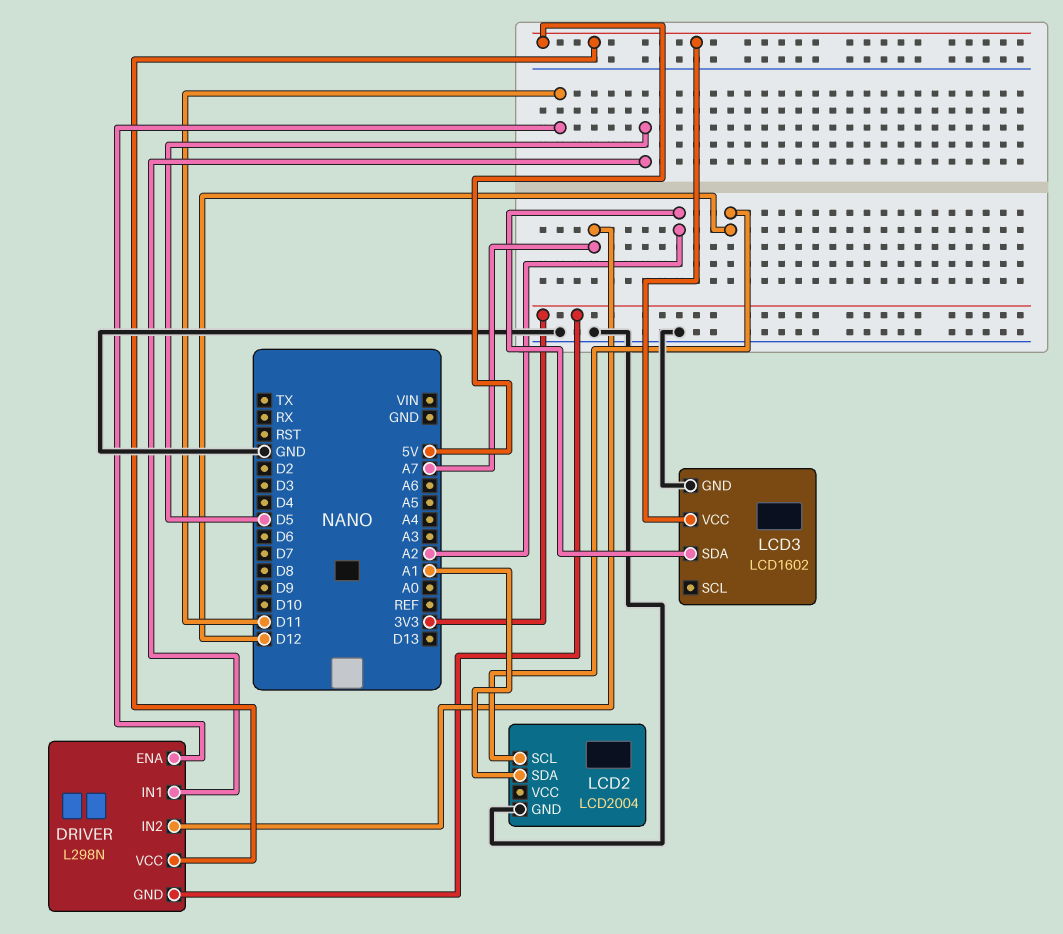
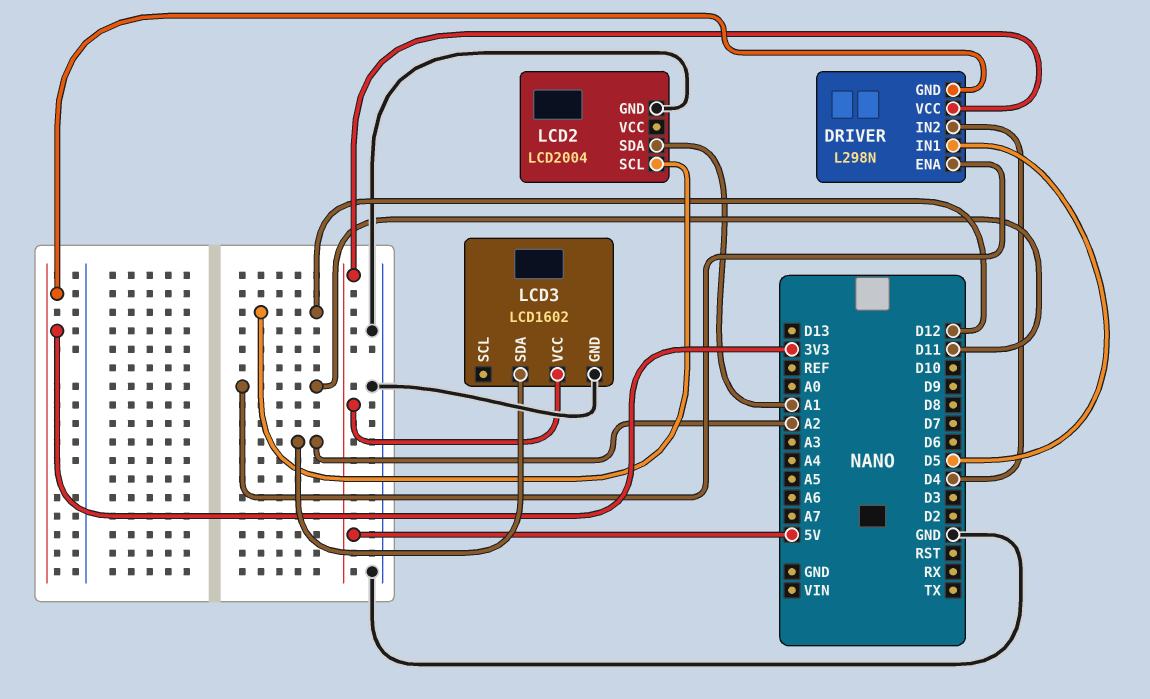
DRIVER pin IN2: A7 -> D4

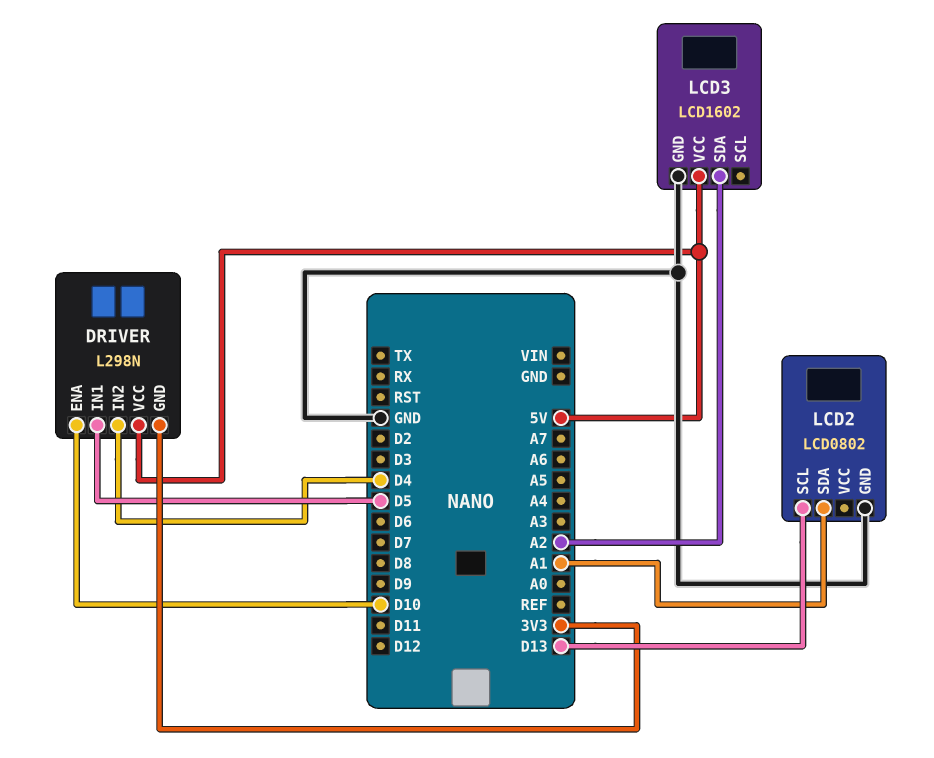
DRIVER pin ENA: D11 -> D10
LCD2: LCD2004 -> LCD0802
LCD2 pin SCL: D12 -> D13

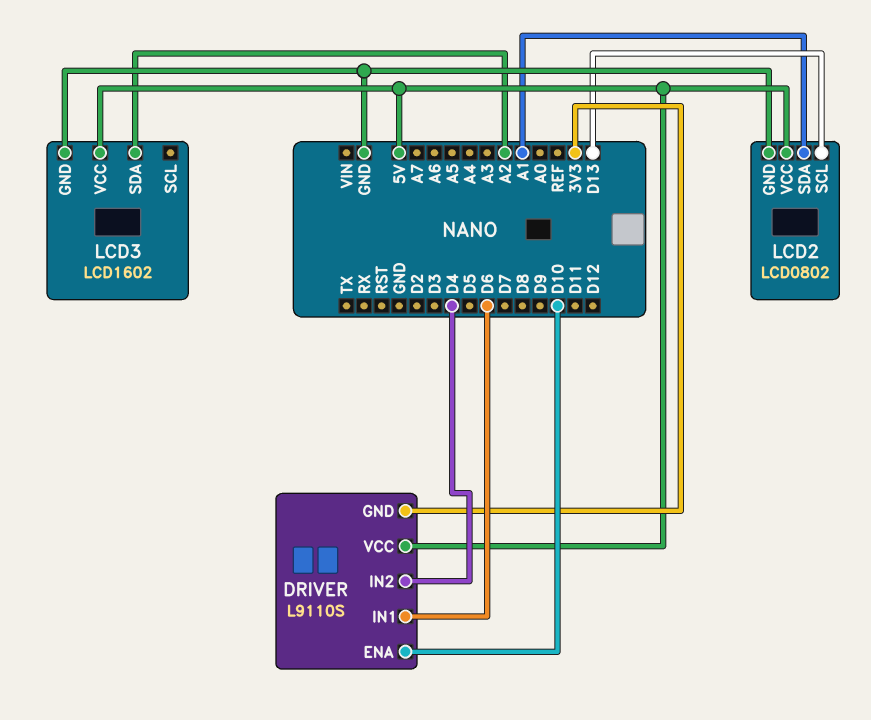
DRIVER: L298N -> L9110S
DRIVER pin IN1: D5 -> D6
LCD2 pin VCC: none -> 5V

